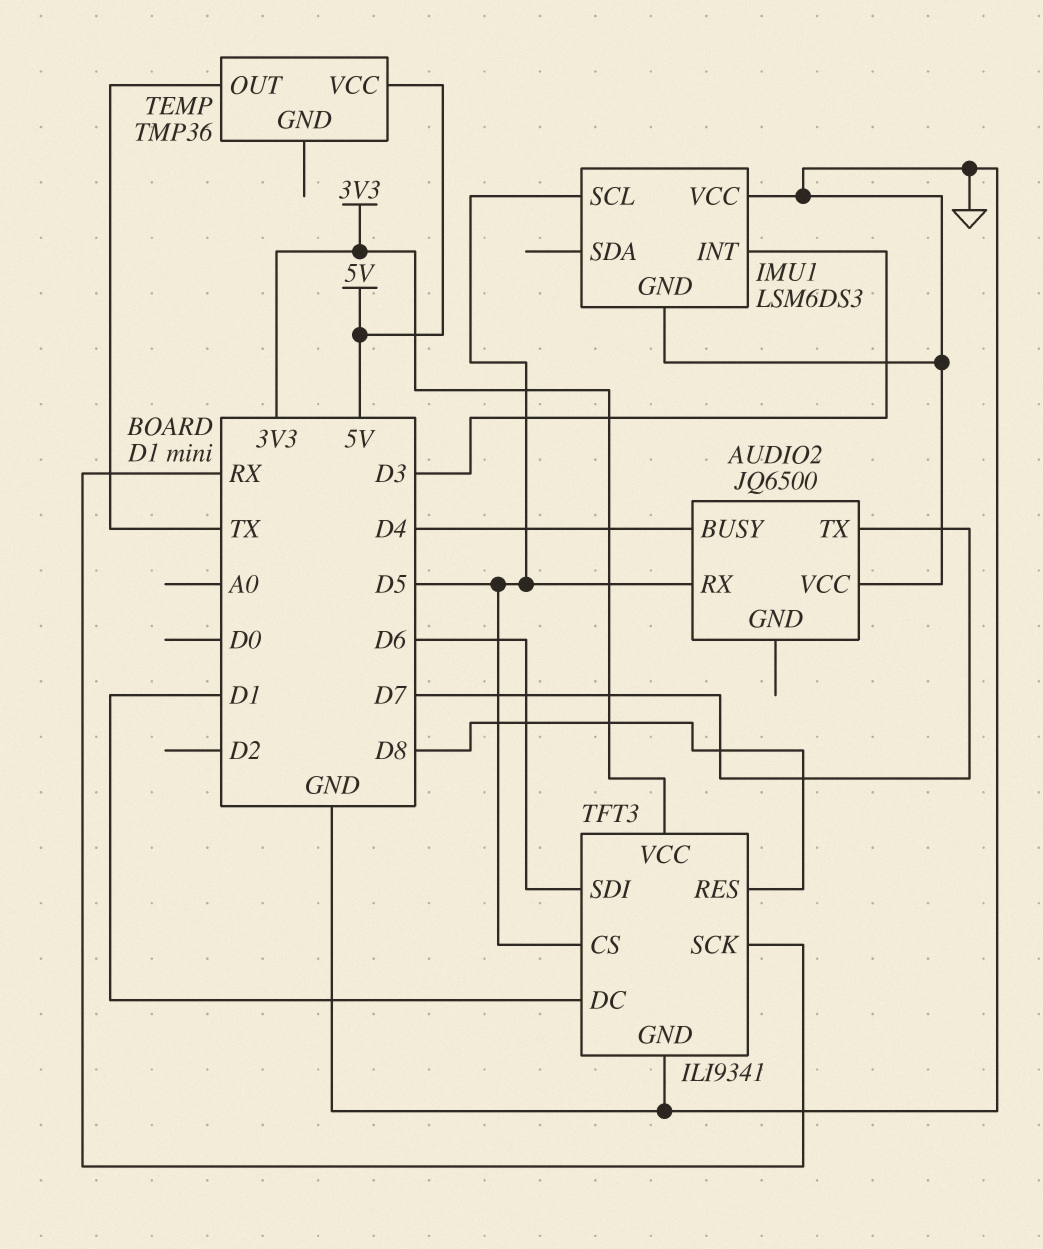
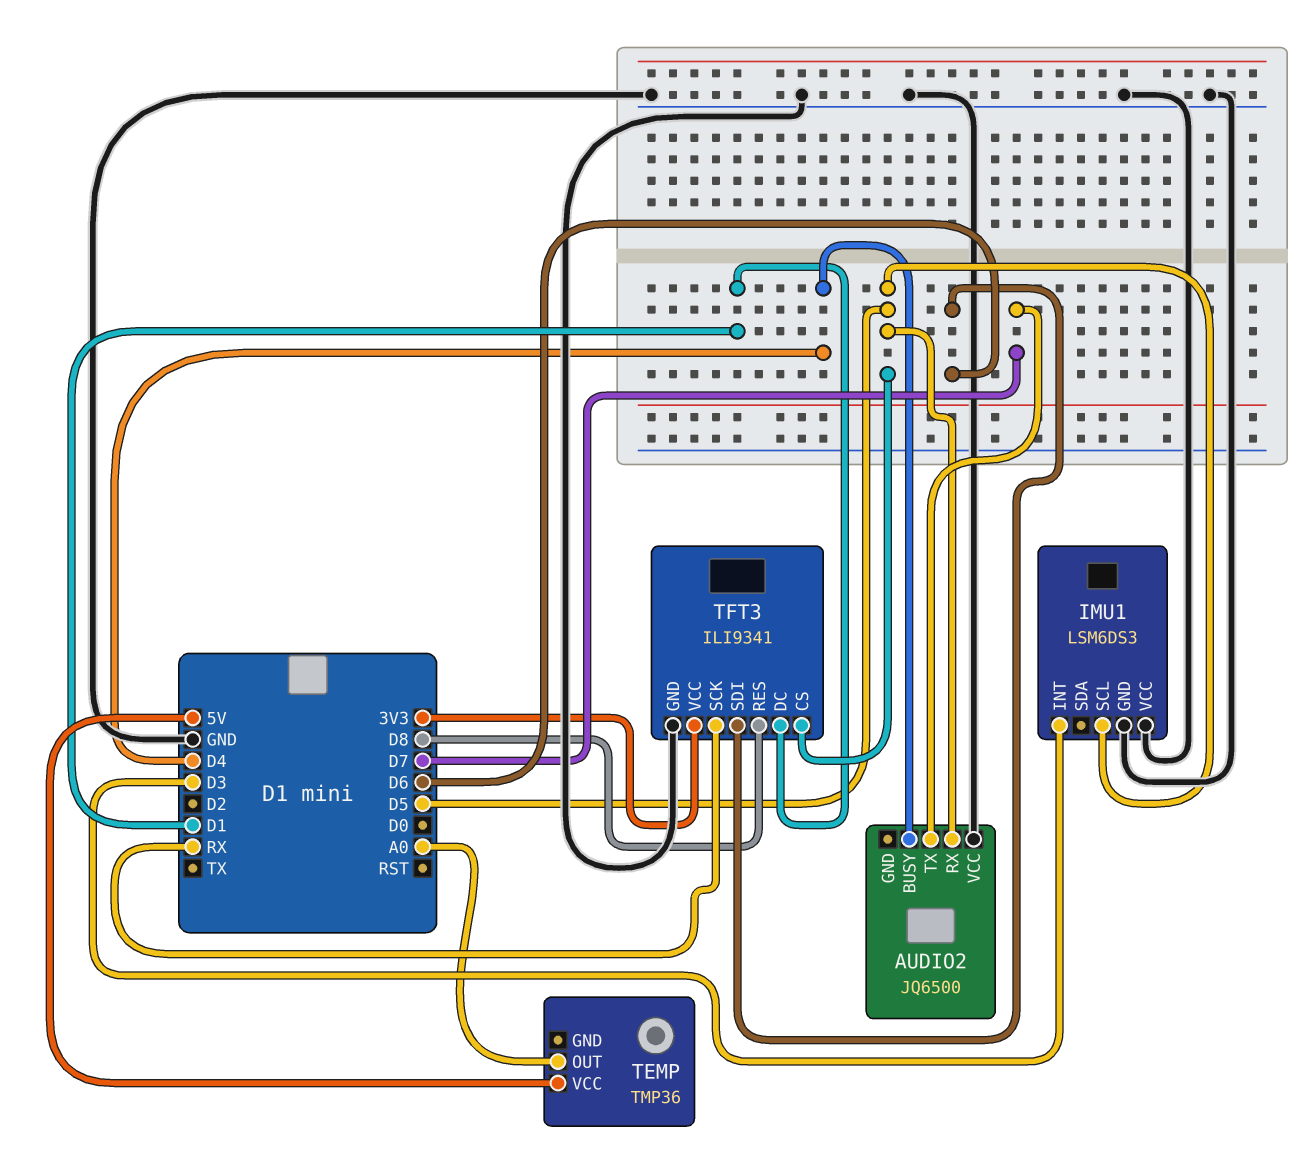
TEMP pin OUT: TX -> A0

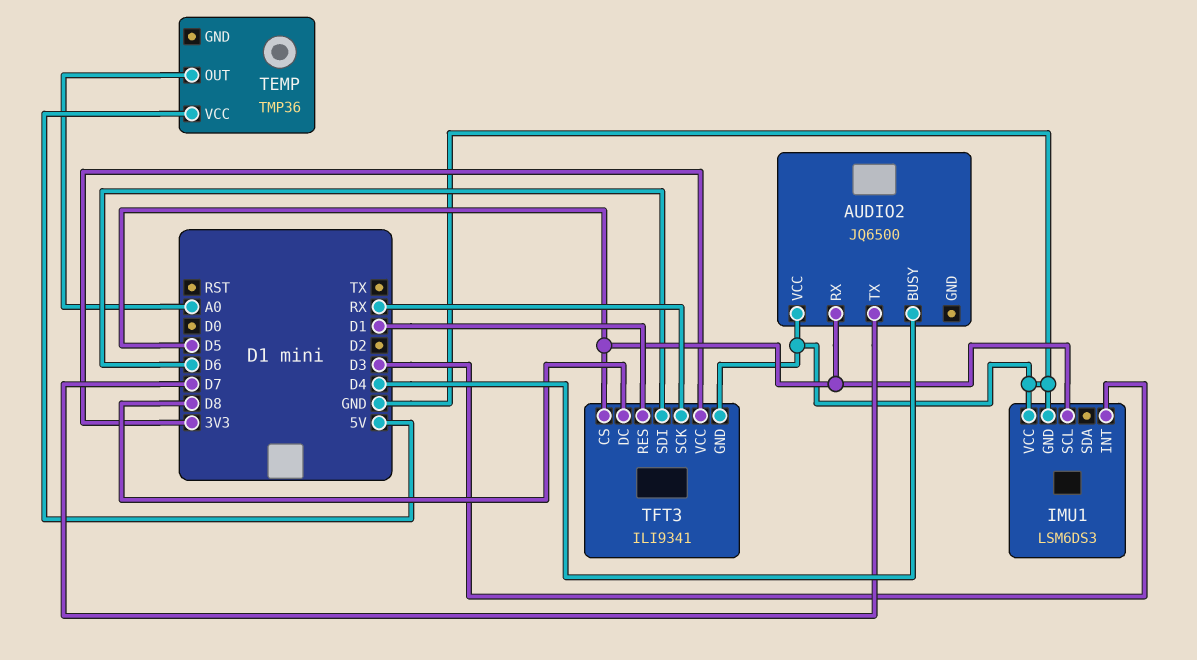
TFT3 pin DC: D1 -> D8
TFT3 pin RES: D8 -> D1

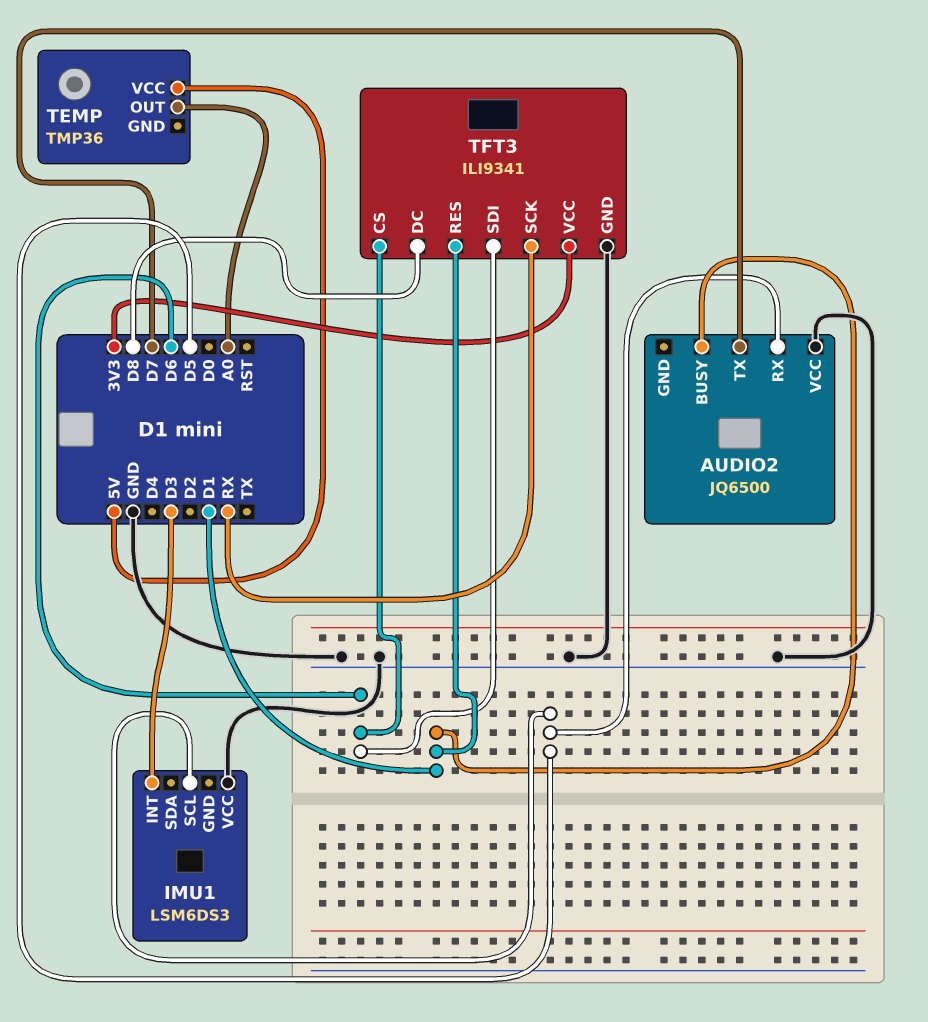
AUDIO2 pin BUSY: D4 -> D1
IMU1 pin GND: GND -> none
TFT3 pin CS: D5 -> D6

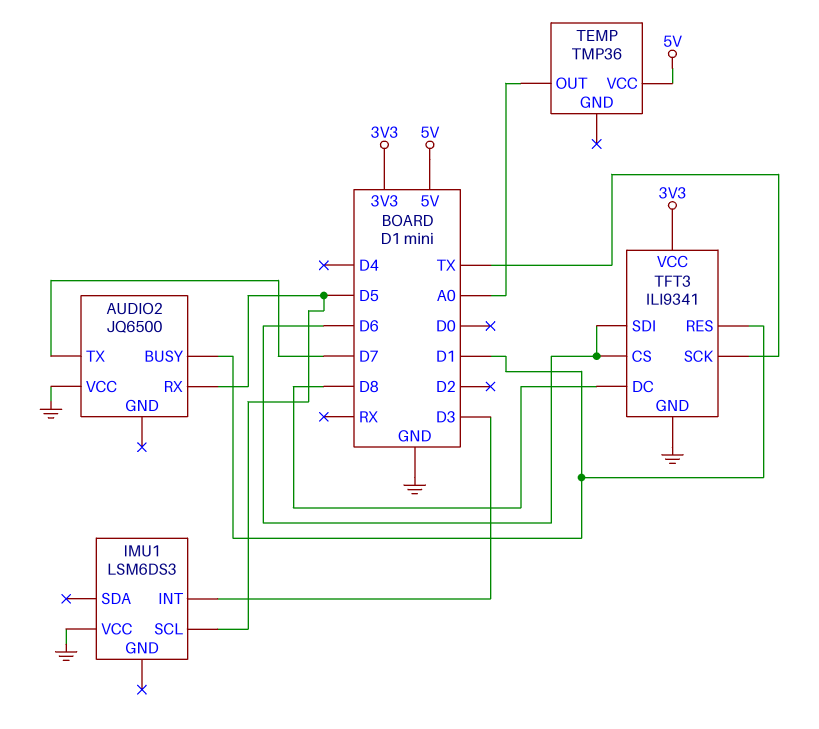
TFT3 pin SCK: RX -> TX

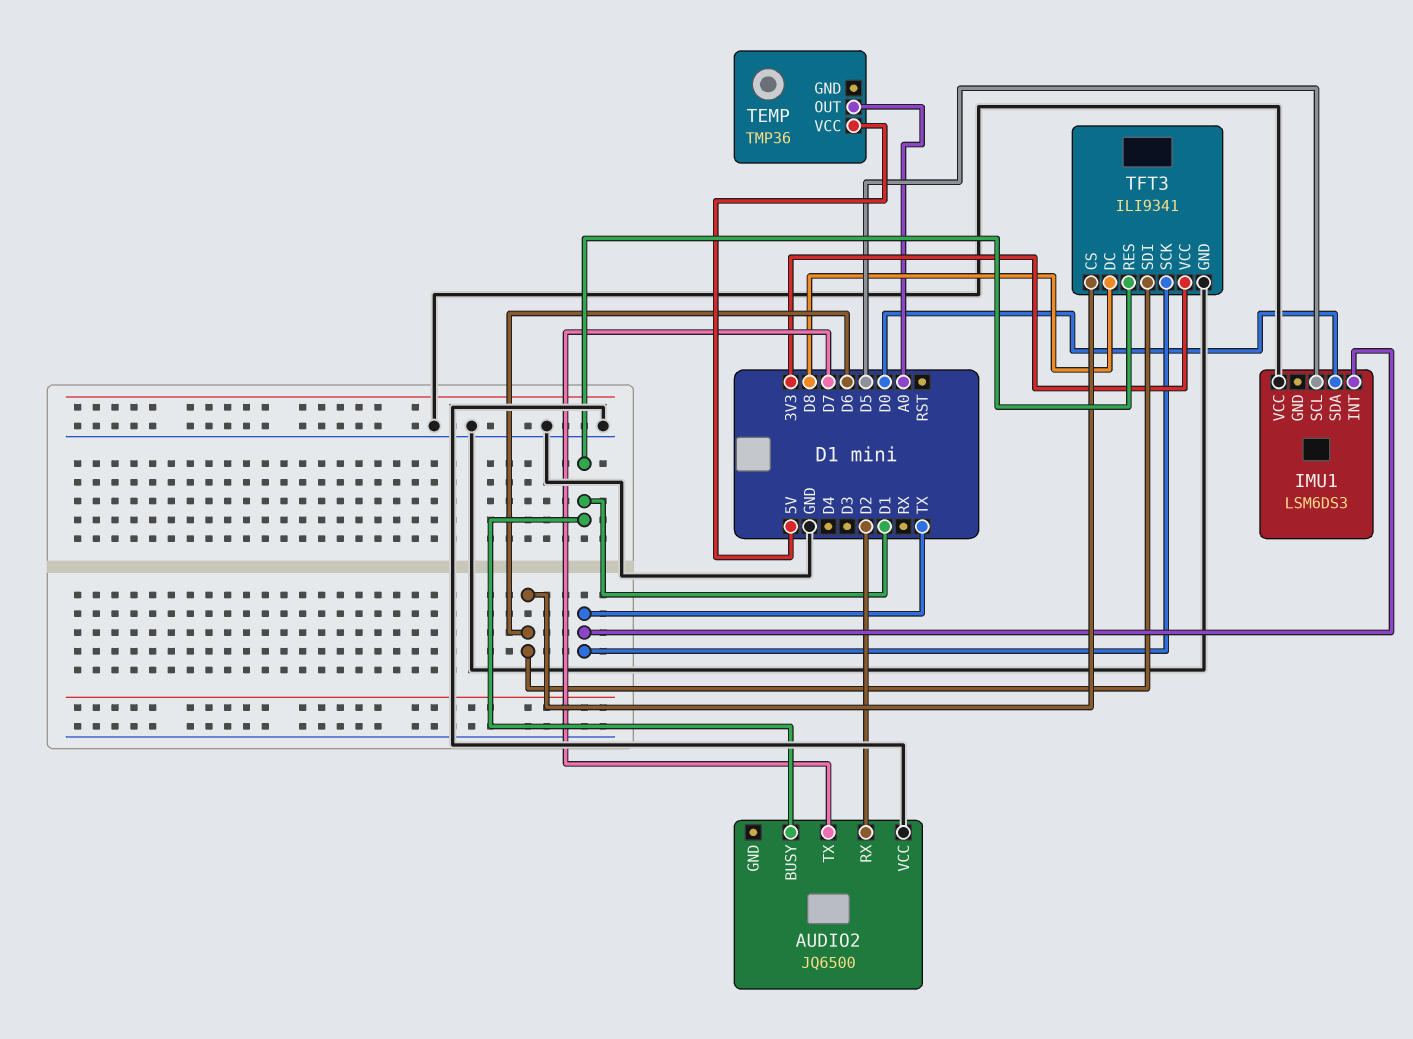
AUDIO2 pin RX: D5 -> D2
IMU1 pin INT: D3 -> TX
IMU1 pin SDA: none -> D0

